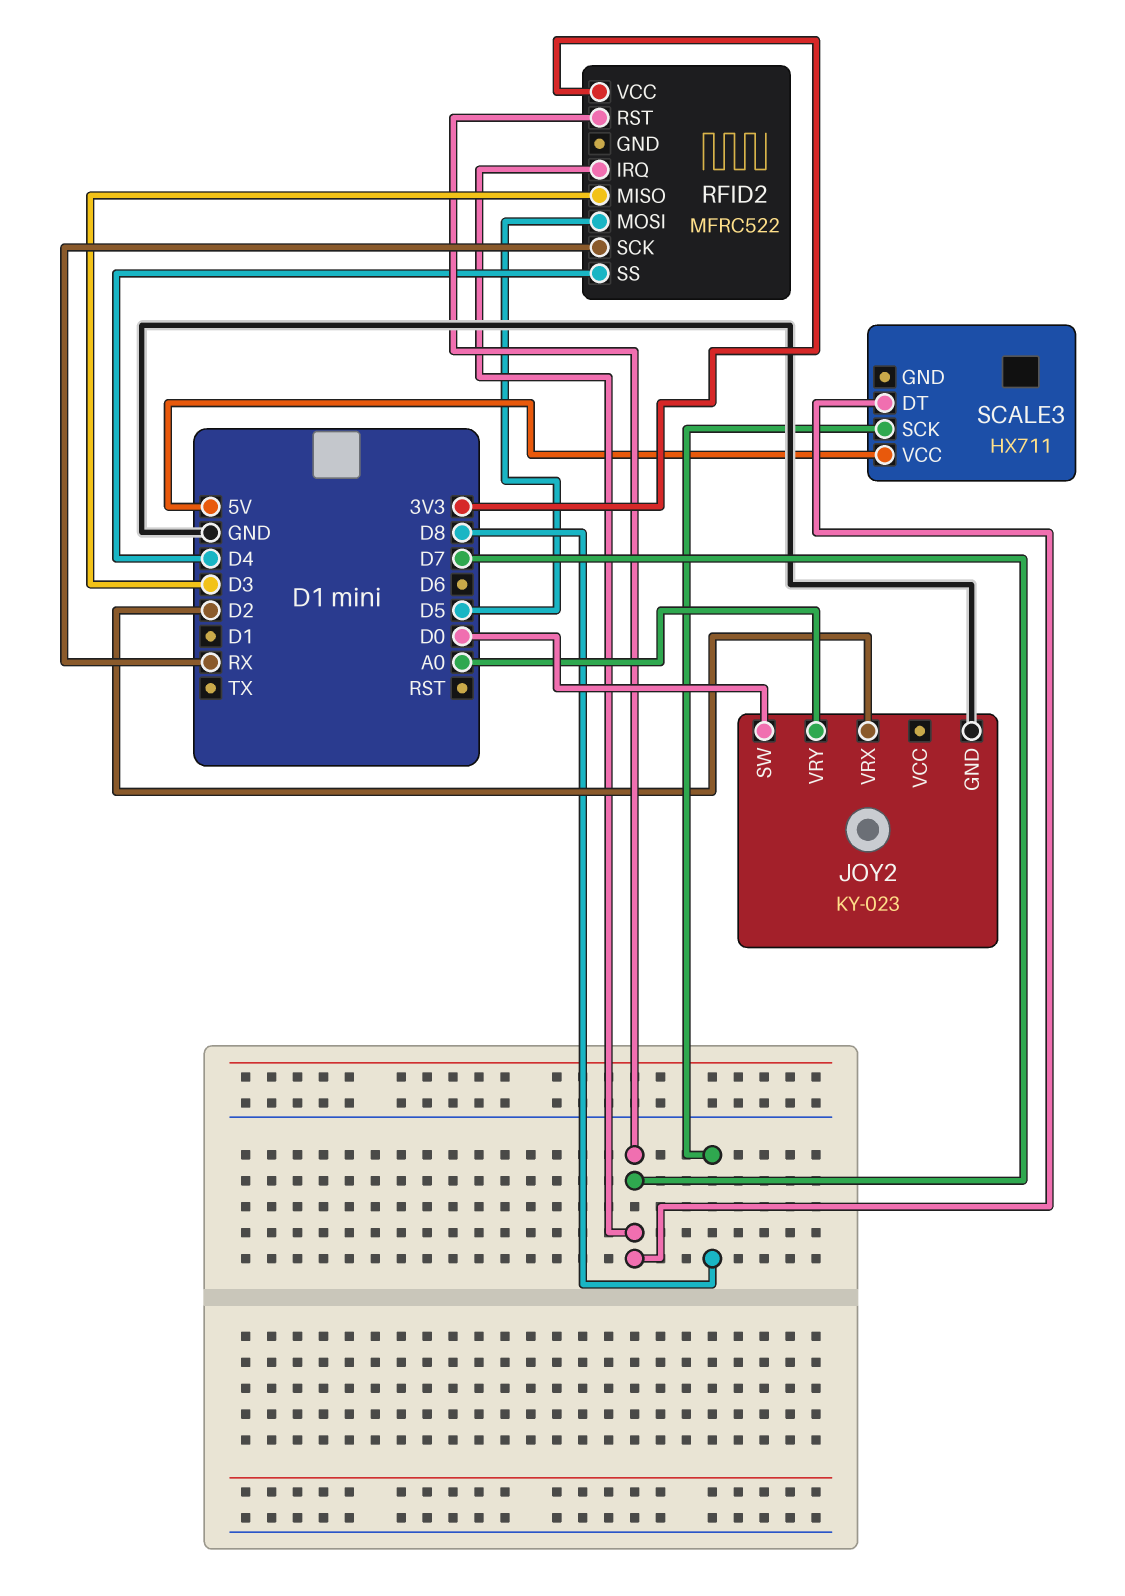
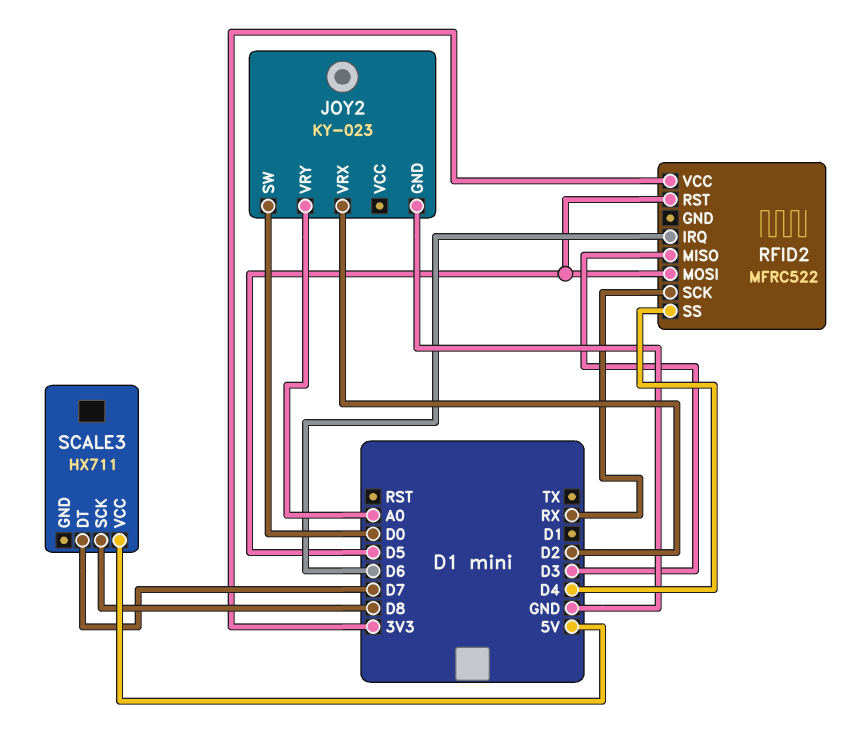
RFID2 pin IRQ: D7 -> D6
RFID2 pin RST: D7 -> D5

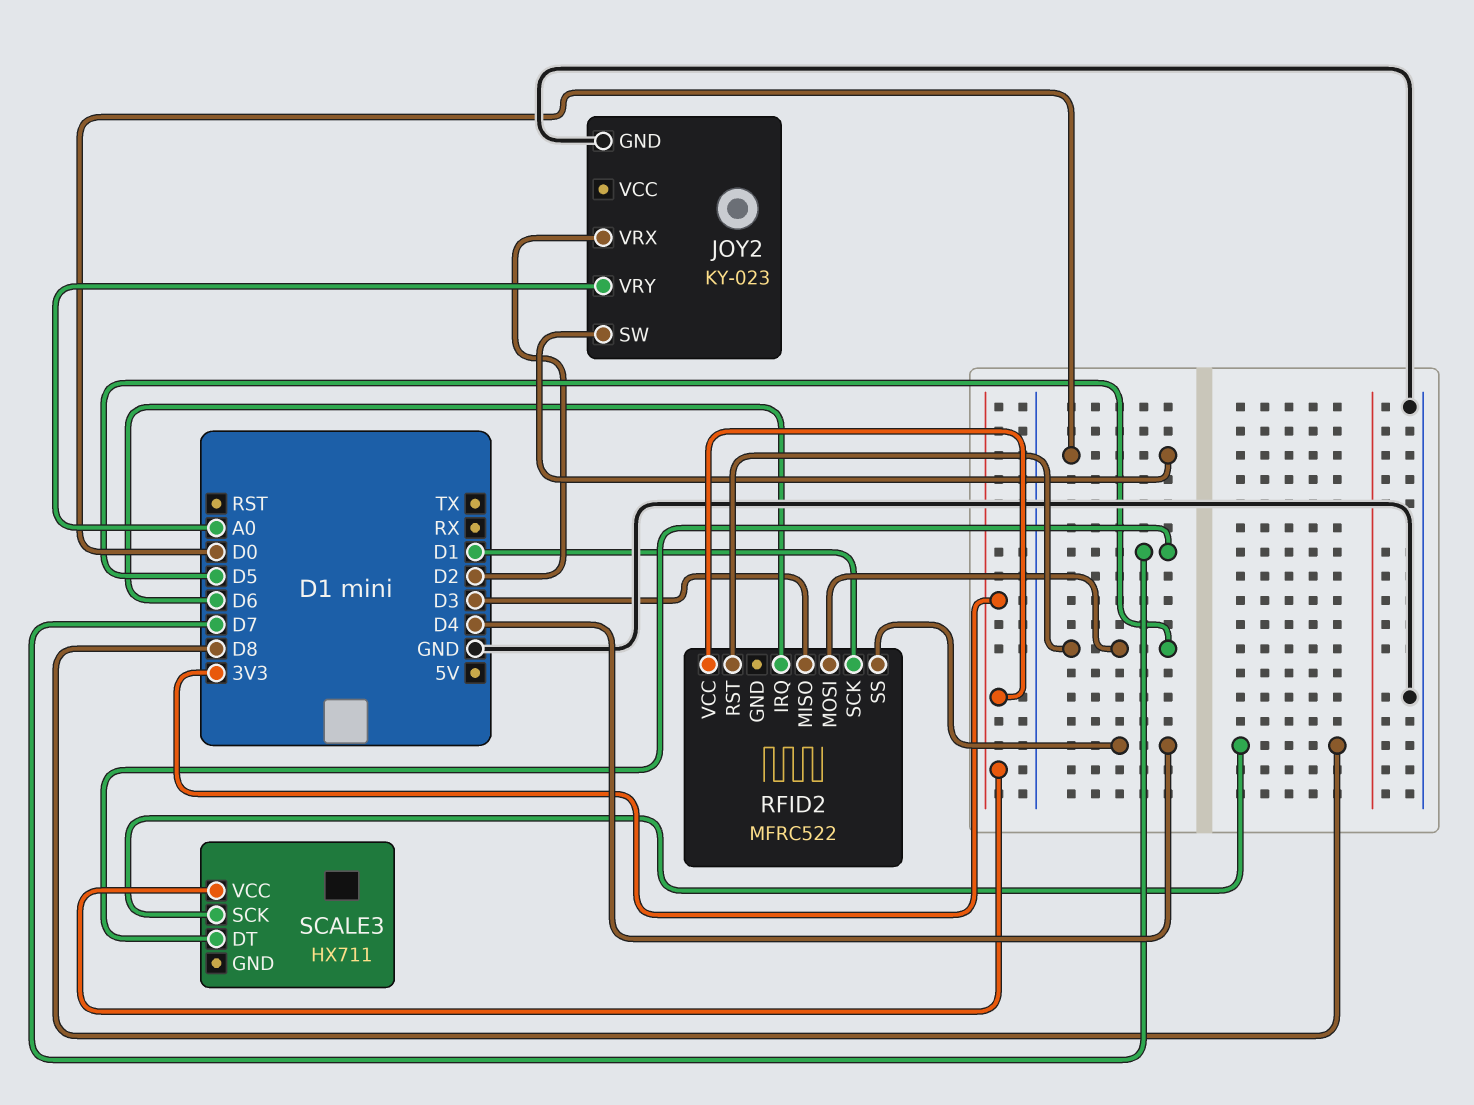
RFID2 pin SCK: RX -> D1
SCALE3 pin VCC: 5V -> 3V3

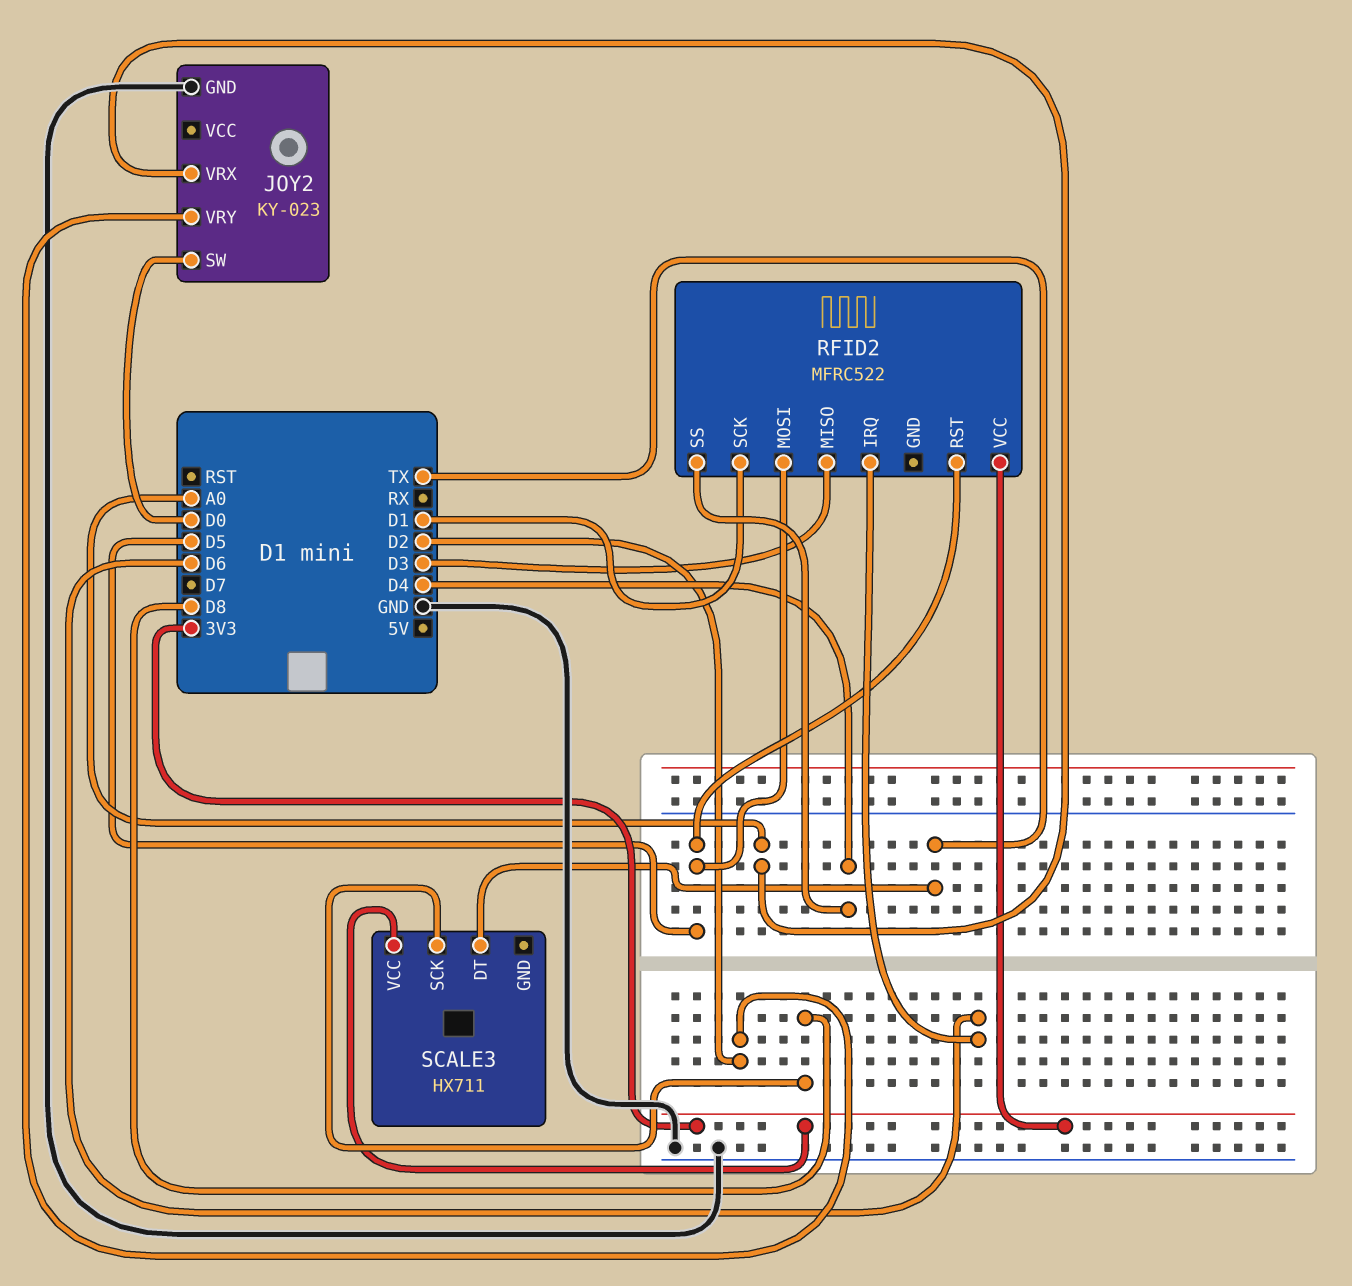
JOY2 pin VRX: D2 -> A0
JOY2 pin VRY: A0 -> D2
SCALE3 pin DT: D7 -> TX

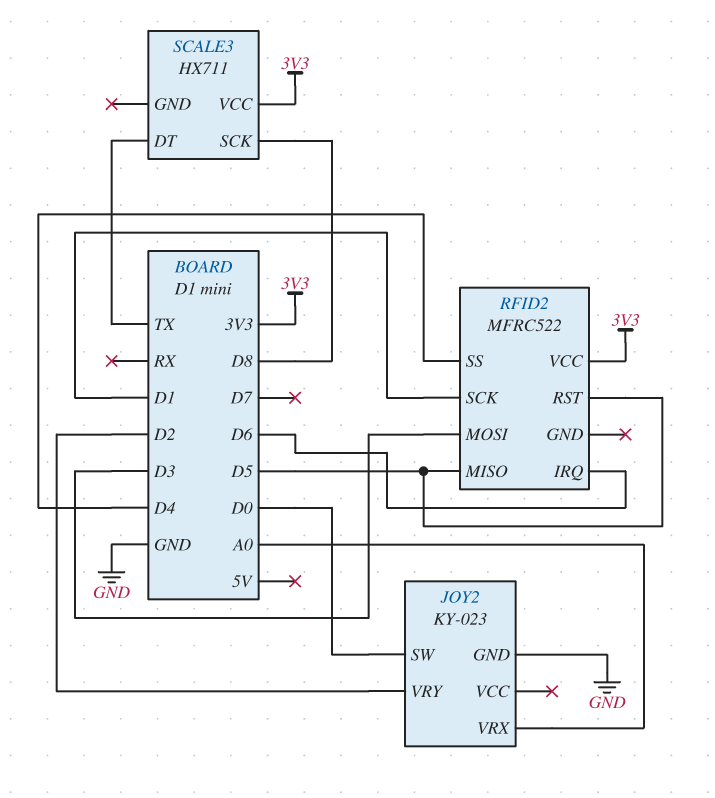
RFID2 pin MISO: D3 -> D5
RFID2 pin MOSI: D5 -> D3

